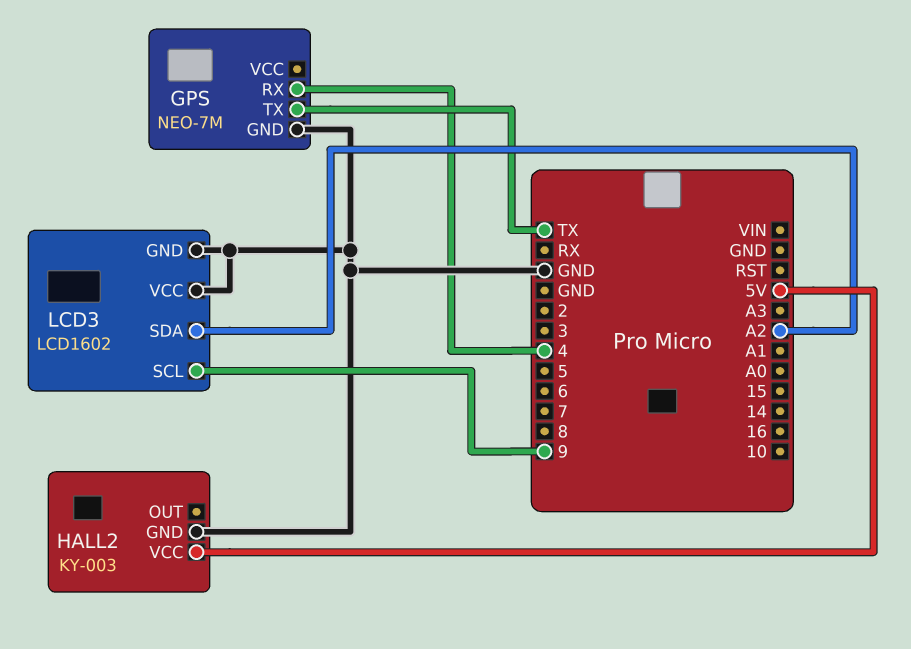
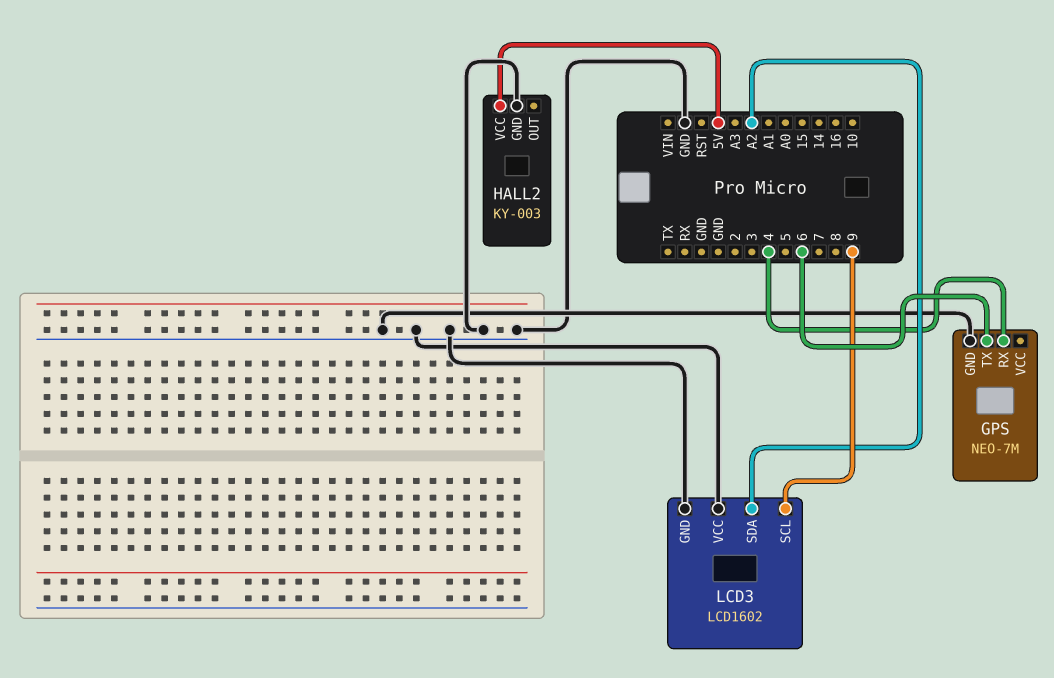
GPS pin TX: TX -> 6

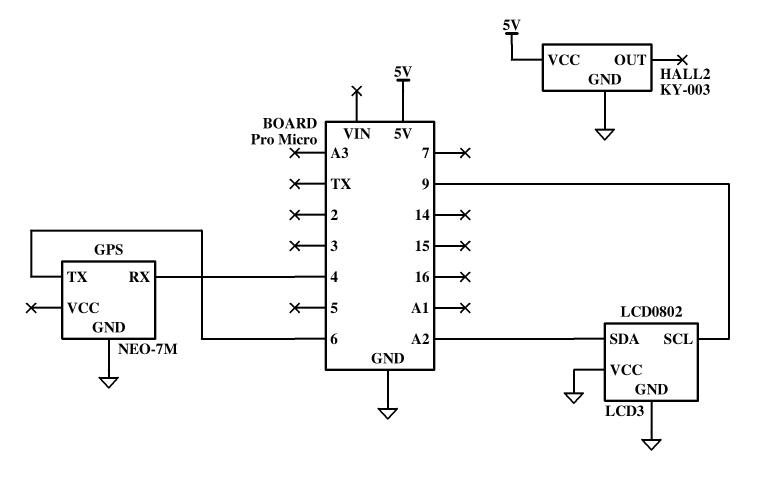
LCD3: LCD1602 -> LCD0802

